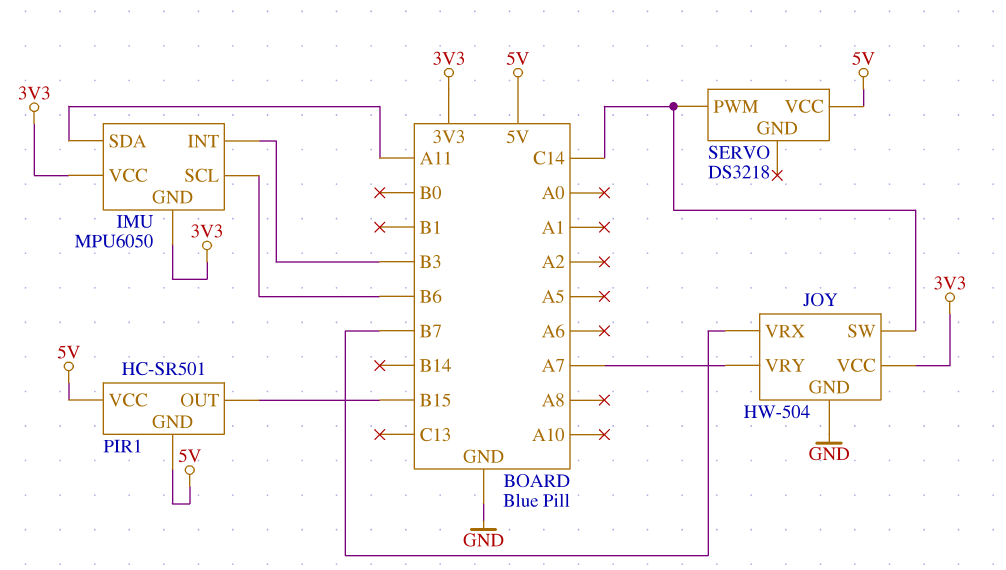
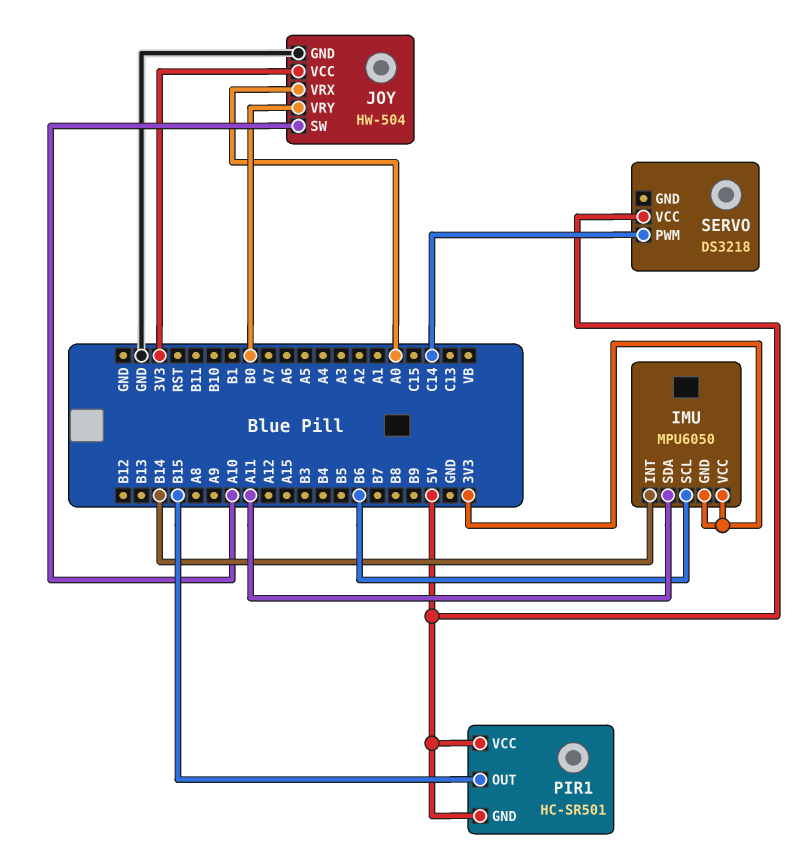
IMU pin INT: B3 -> B14
JOY pin SW: C14 -> A10
JOY pin VRX: B7 -> A0
JOY pin VRY: A7 -> B0

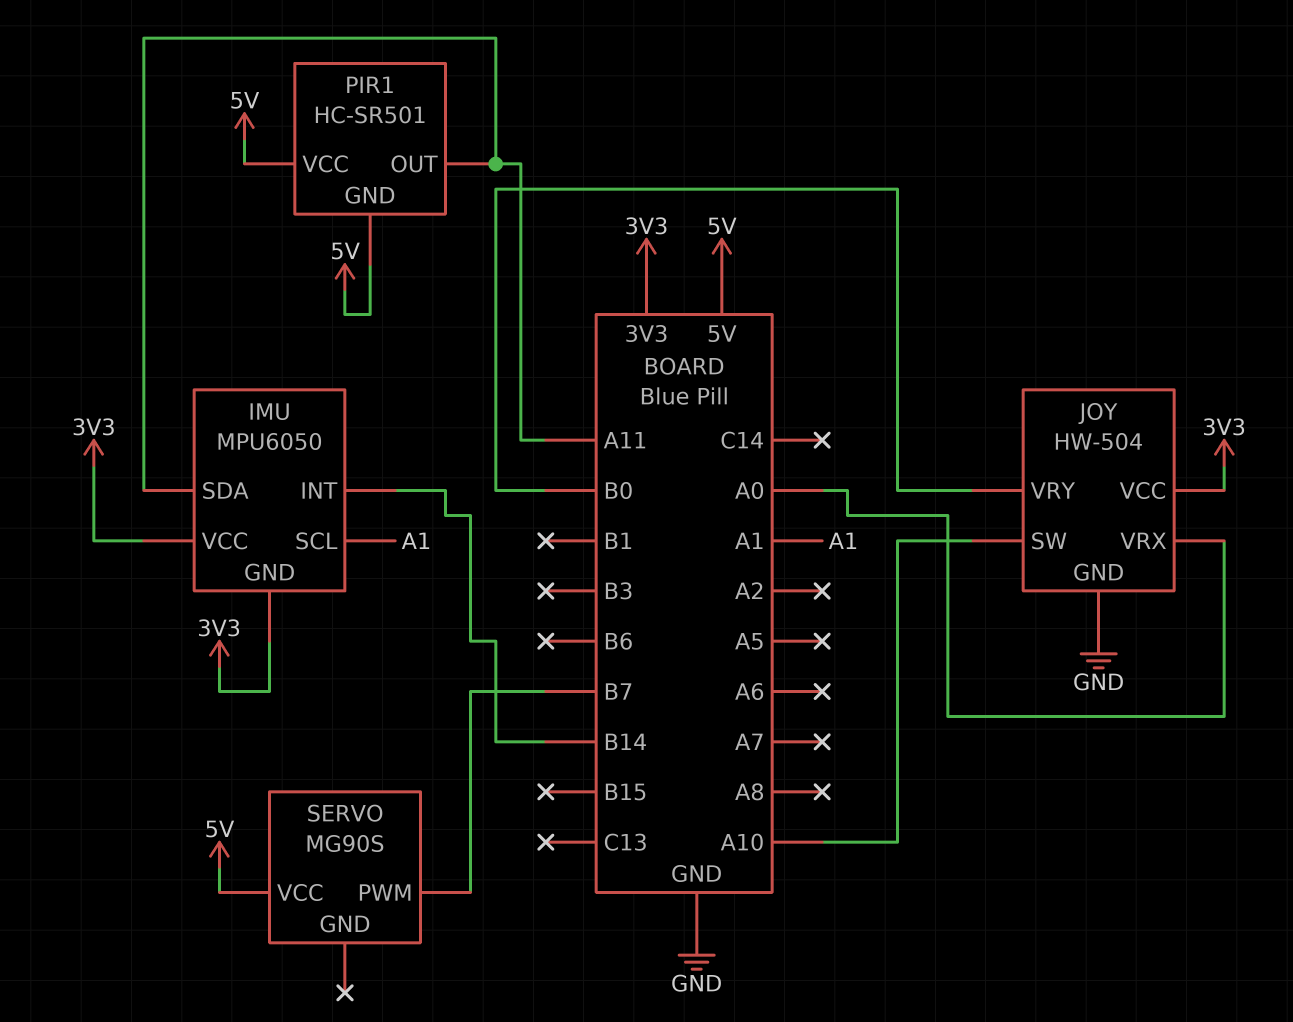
IMU pin SCL: B6 -> A1
PIR1 pin OUT: B15 -> A11
SERVO: DS3218 -> MG90S
SERVO pin PWM: C14 -> B7

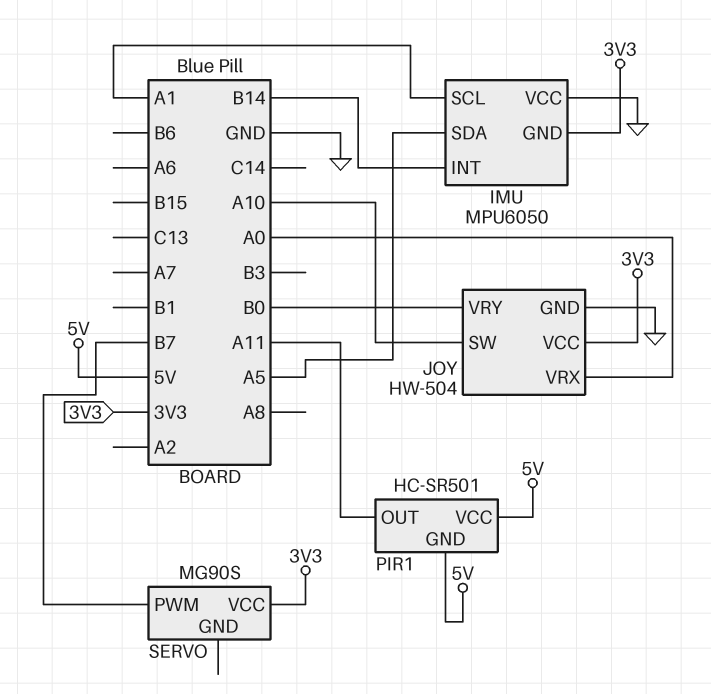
IMU pin SDA: A11 -> A5
IMU pin VCC: 3V3 -> GND
SERVO pin VCC: 5V -> 3V3

